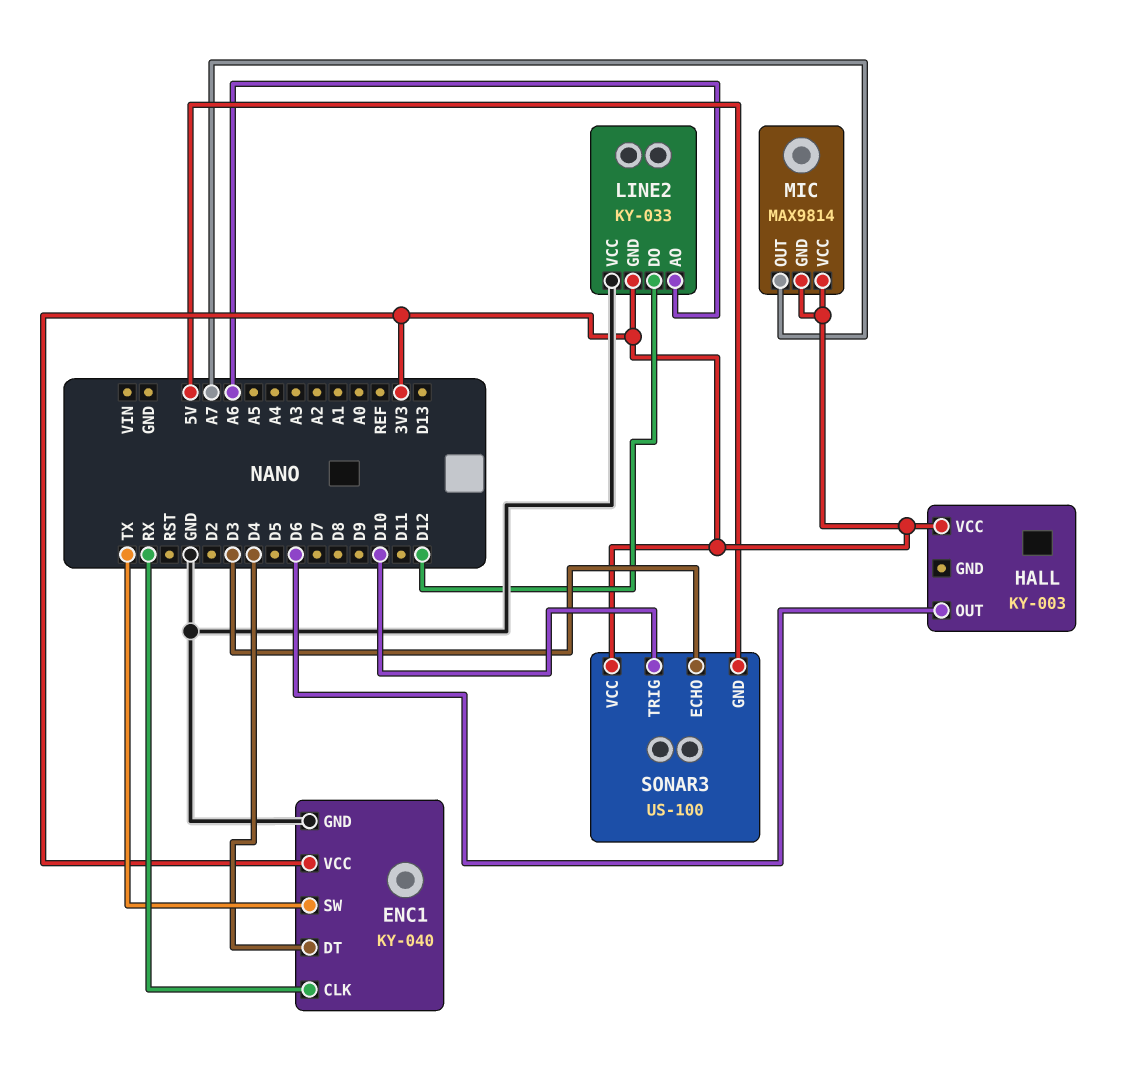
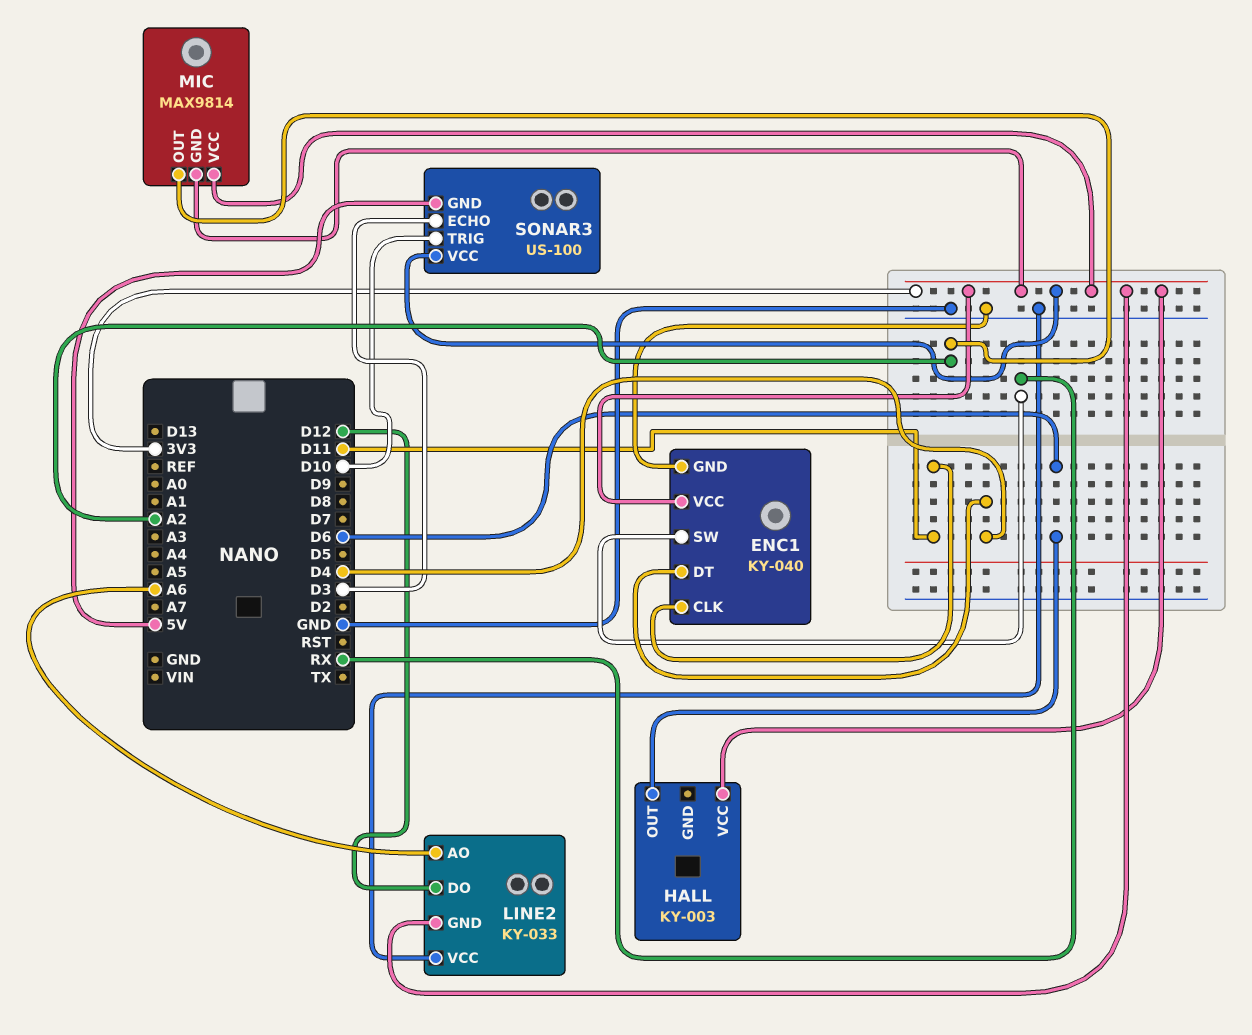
ENC1 pin CLK: RX -> D11
ENC1 pin SW: TX -> RX
MIC pin OUT: A7 -> A2

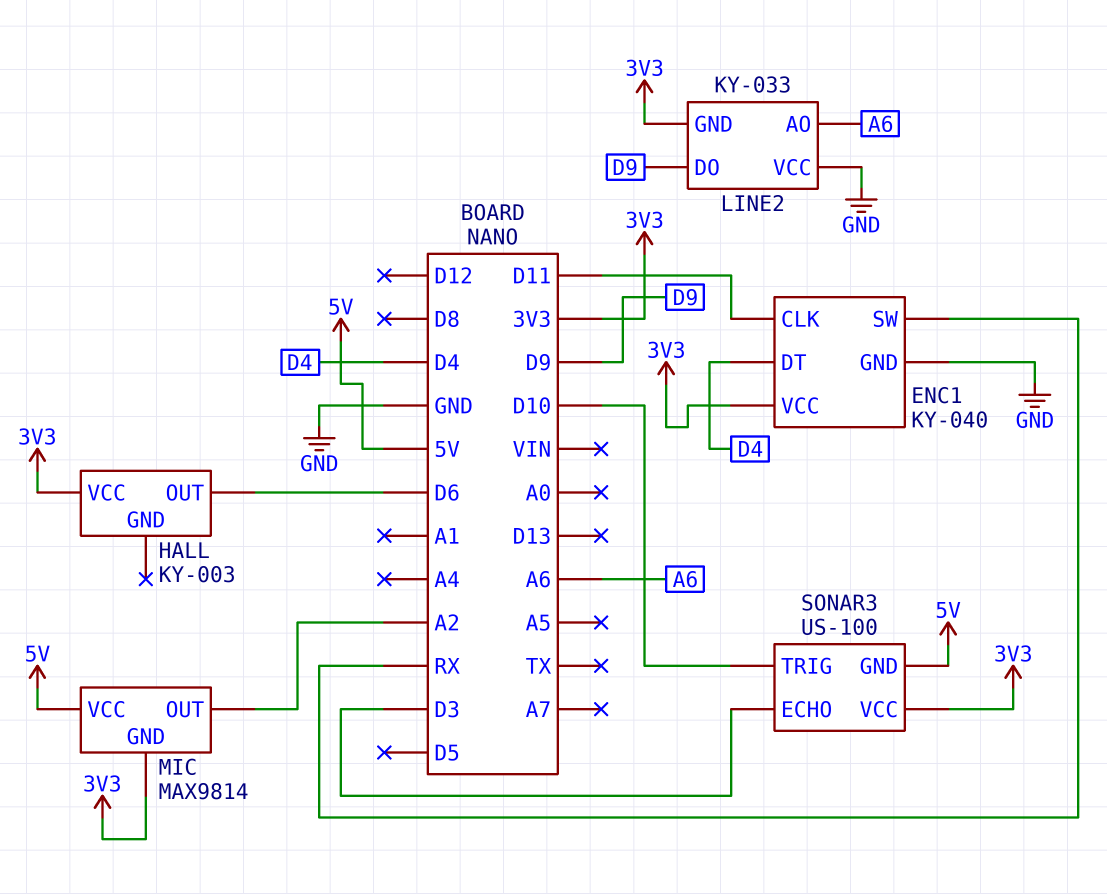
LINE2 pin DO: D12 -> D9
MIC pin VCC: 3V3 -> 5V

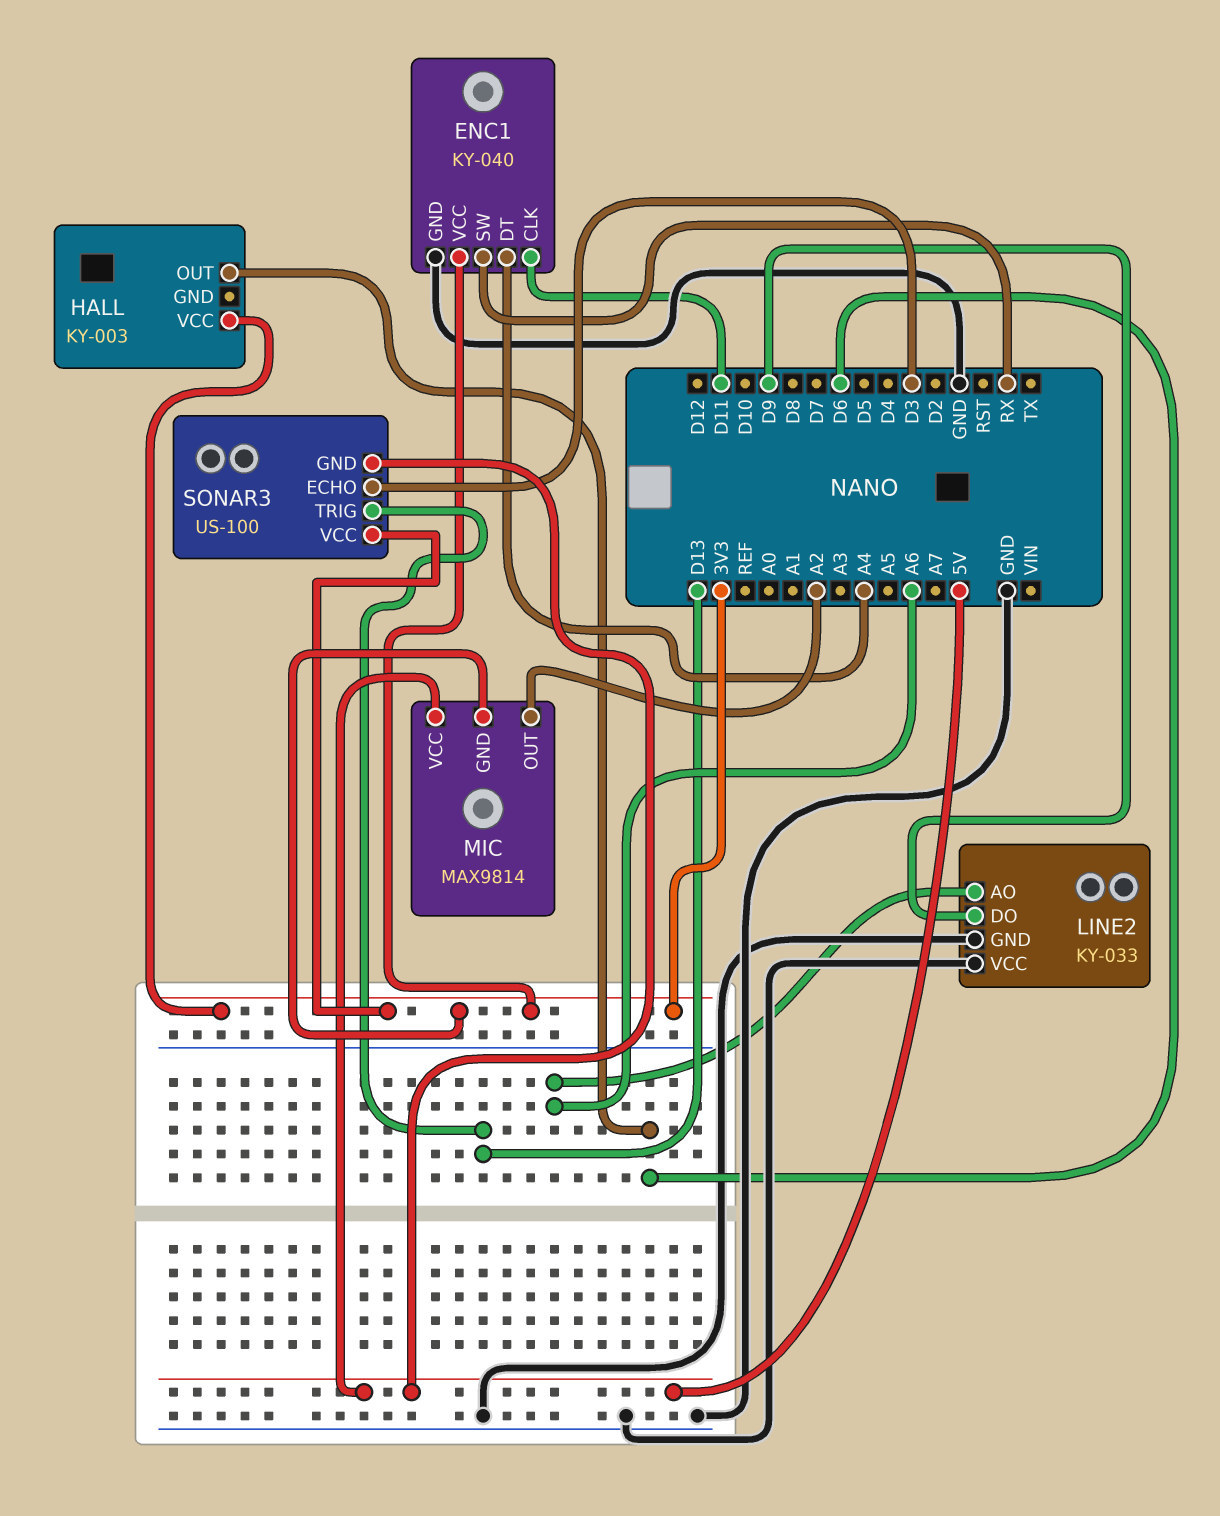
ENC1 pin DT: D4 -> A4
LINE2 pin GND: 3V3 -> GND
SONAR3 pin TRIG: D10 -> D13

